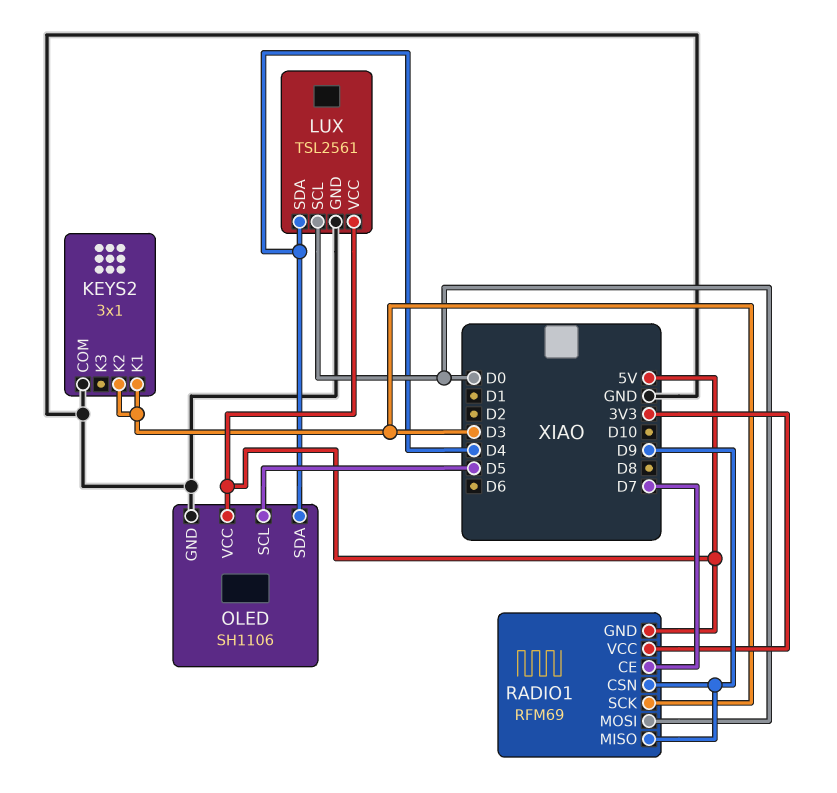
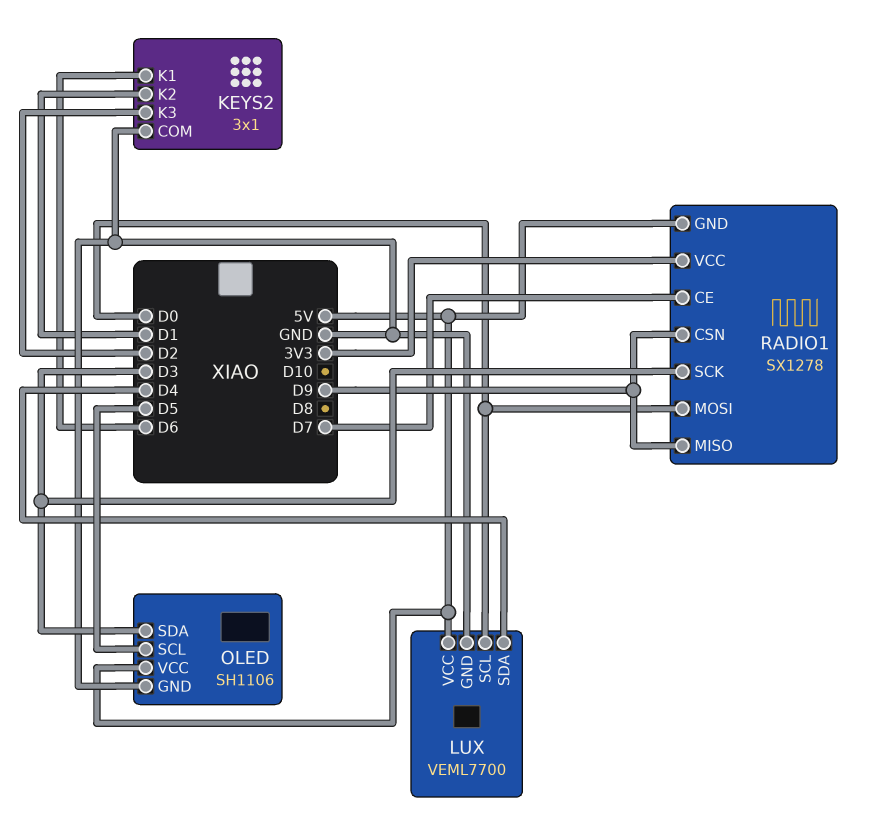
KEYS2 pin K1: D3 -> D6
KEYS2 pin K2: D3 -> D1
KEYS2 pin K3: none -> D2
LUX: TSL2561 -> VEML7700
OLED pin SDA: D4 -> D3
RADIO1: RFM69 -> SX1278

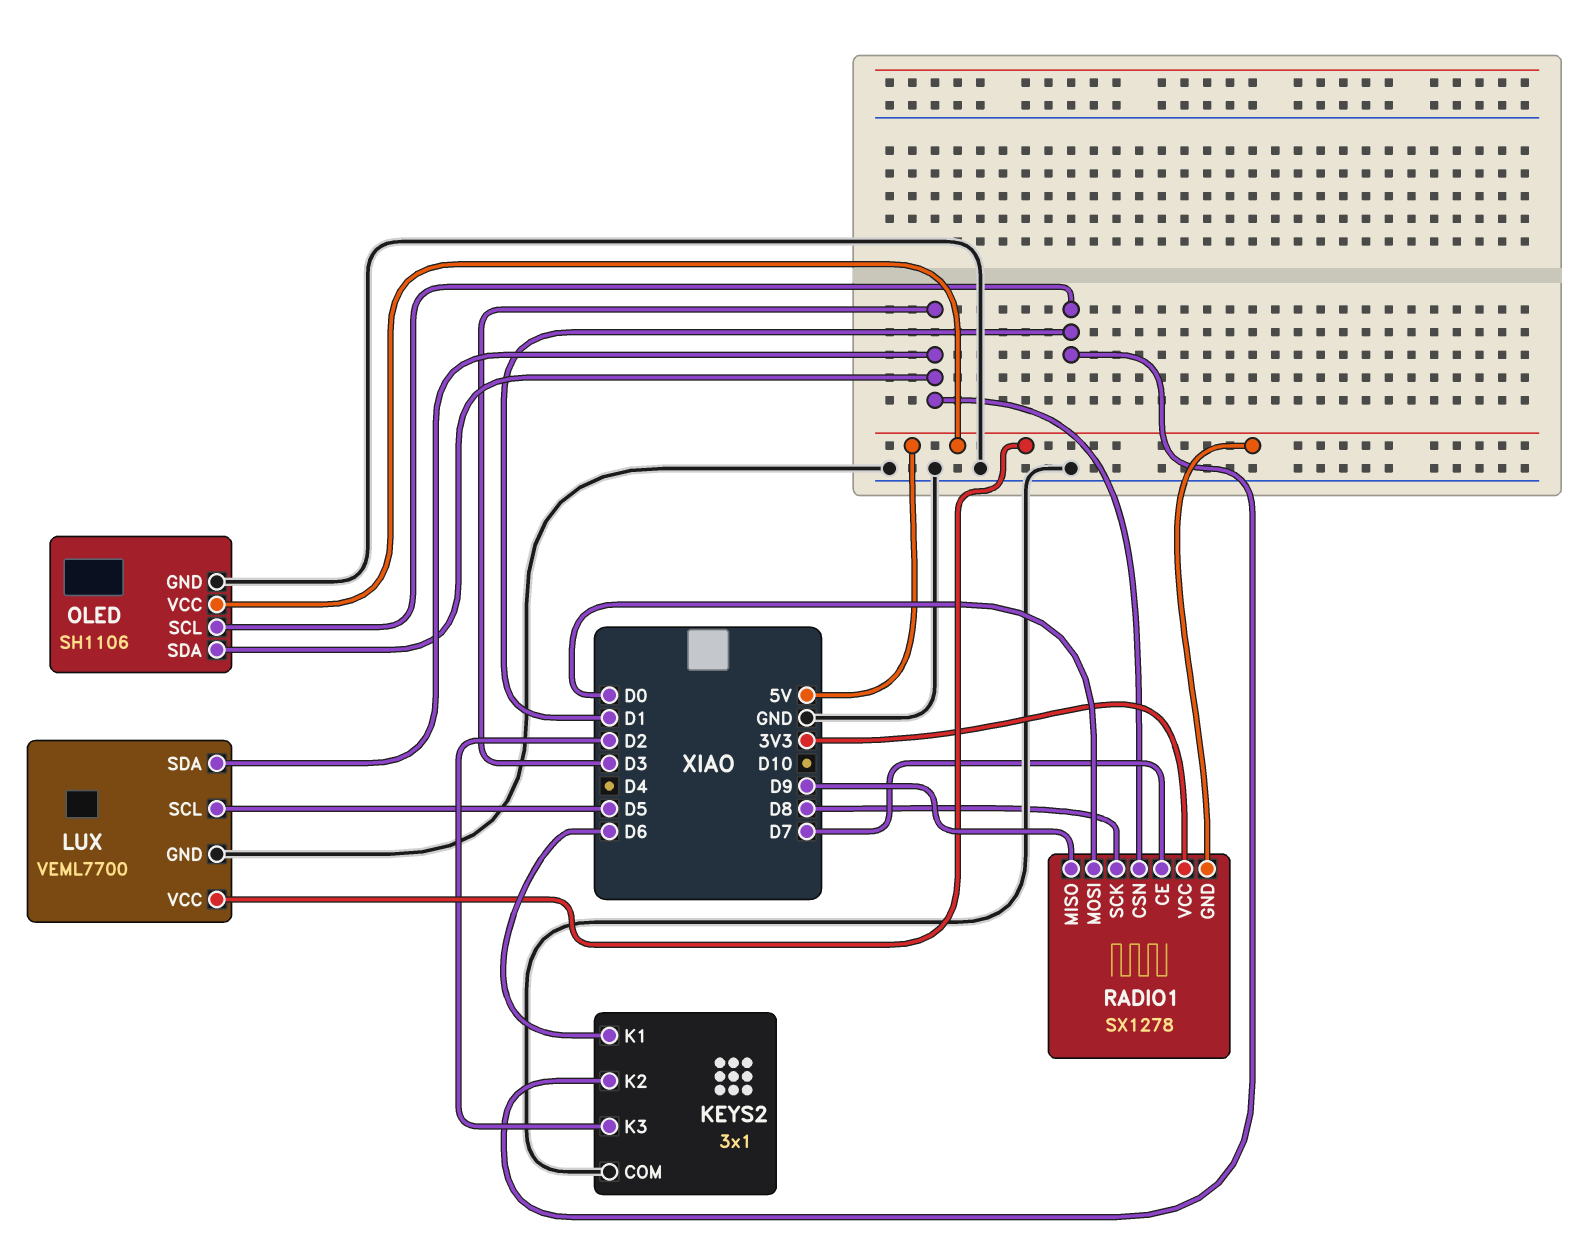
LUX pin SCL: D0 -> D5
LUX pin SDA: D4 -> D3
OLED pin SCL: D5 -> D1
RADIO1 pin CSN: D9 -> D3
RADIO1 pin SCK: D3 -> D8

